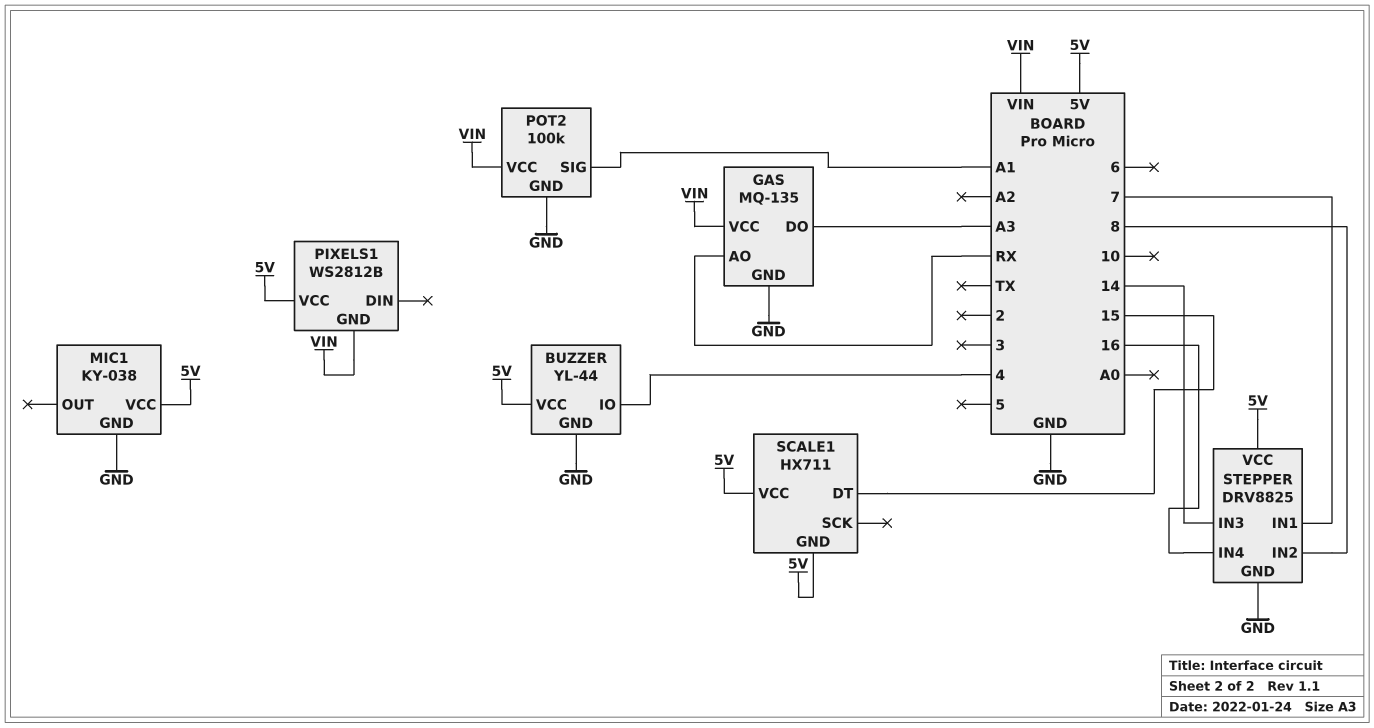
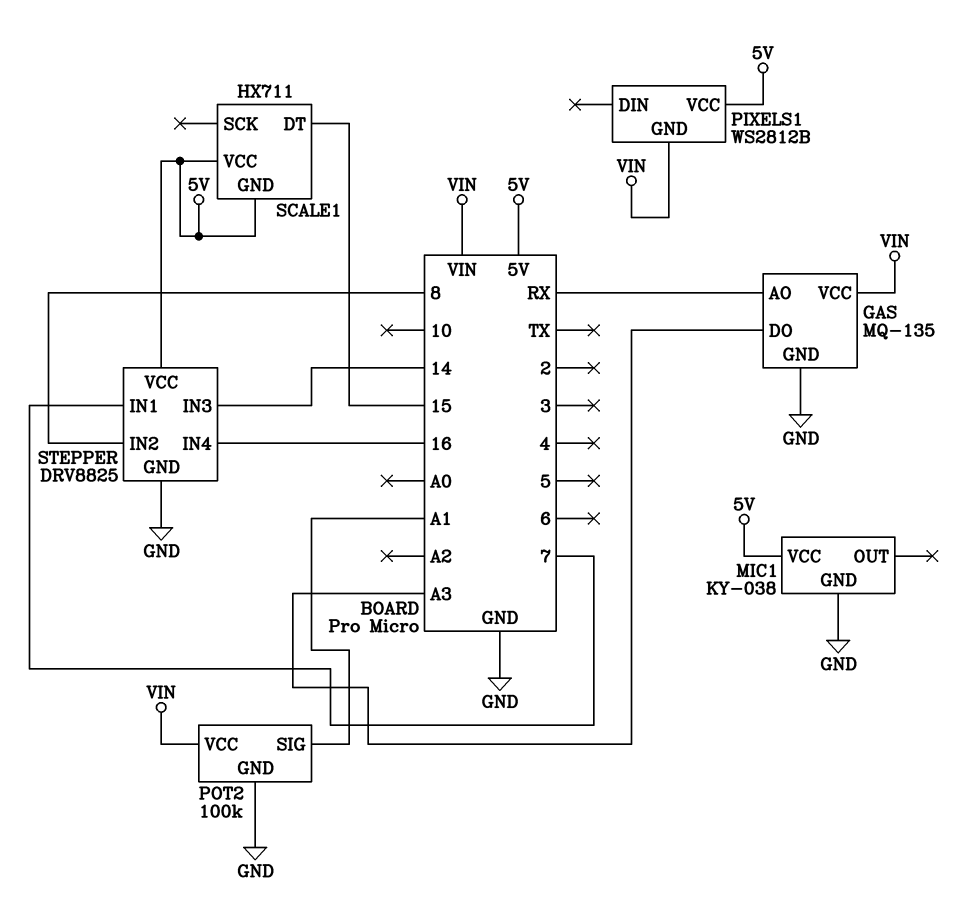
BUZZER: YL-44 -> none
BUZZER pin GND: GND -> none
BUZZER pin IO: 4 -> none
BUZZER pin VCC: 5V -> none

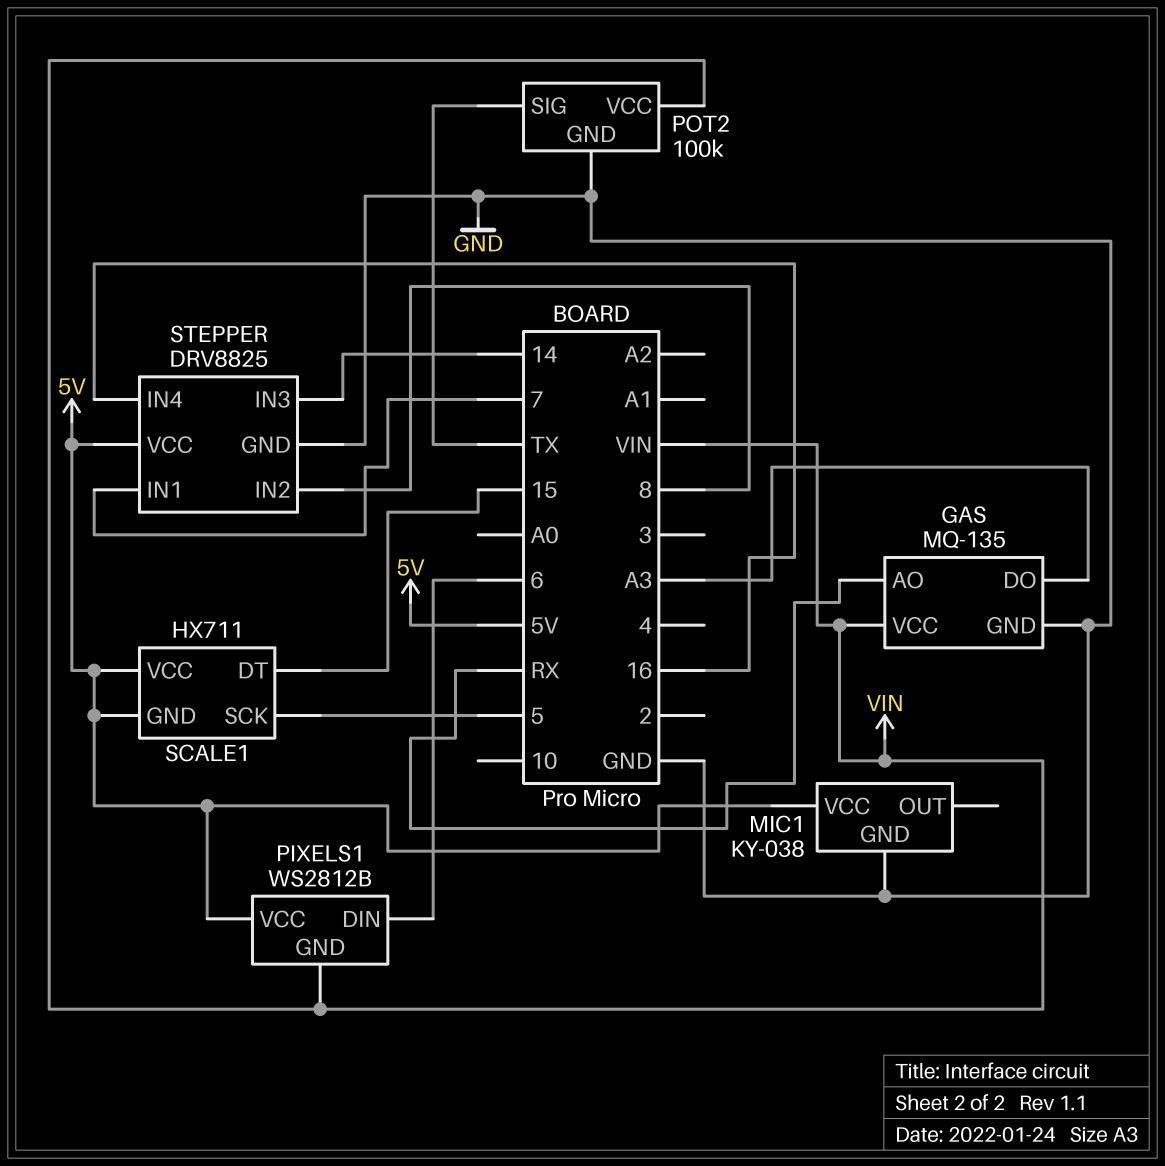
PIXELS1 pin DIN: none -> 6
POT2 pin SIG: A1 -> TX
SCALE1 pin SCK: none -> 5

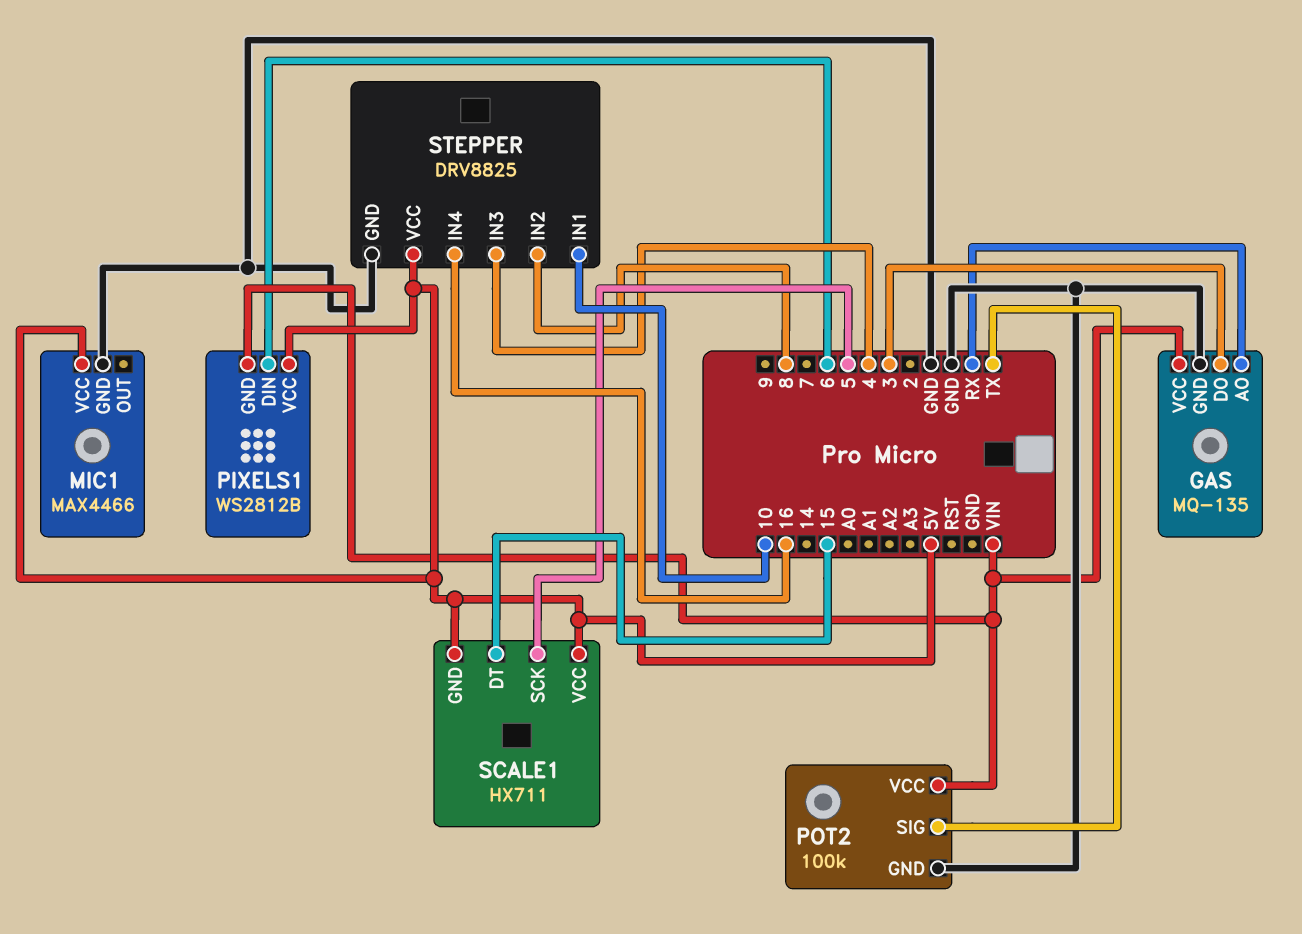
GAS pin DO: A3 -> 3
MIC1: KY-038 -> MAX4466
STEPPER pin IN1: 7 -> 10
STEPPER pin IN3: 14 -> 4

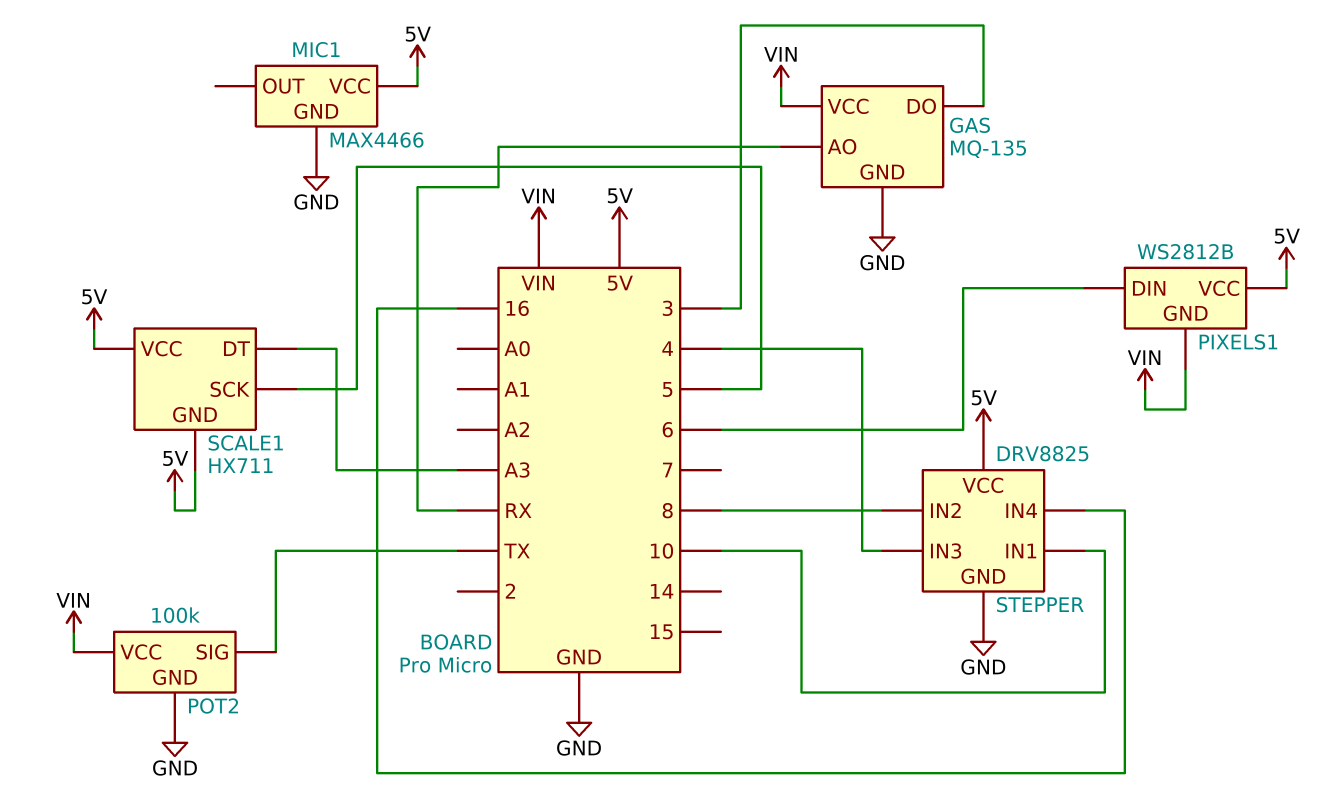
SCALE1 pin DT: 15 -> A3

